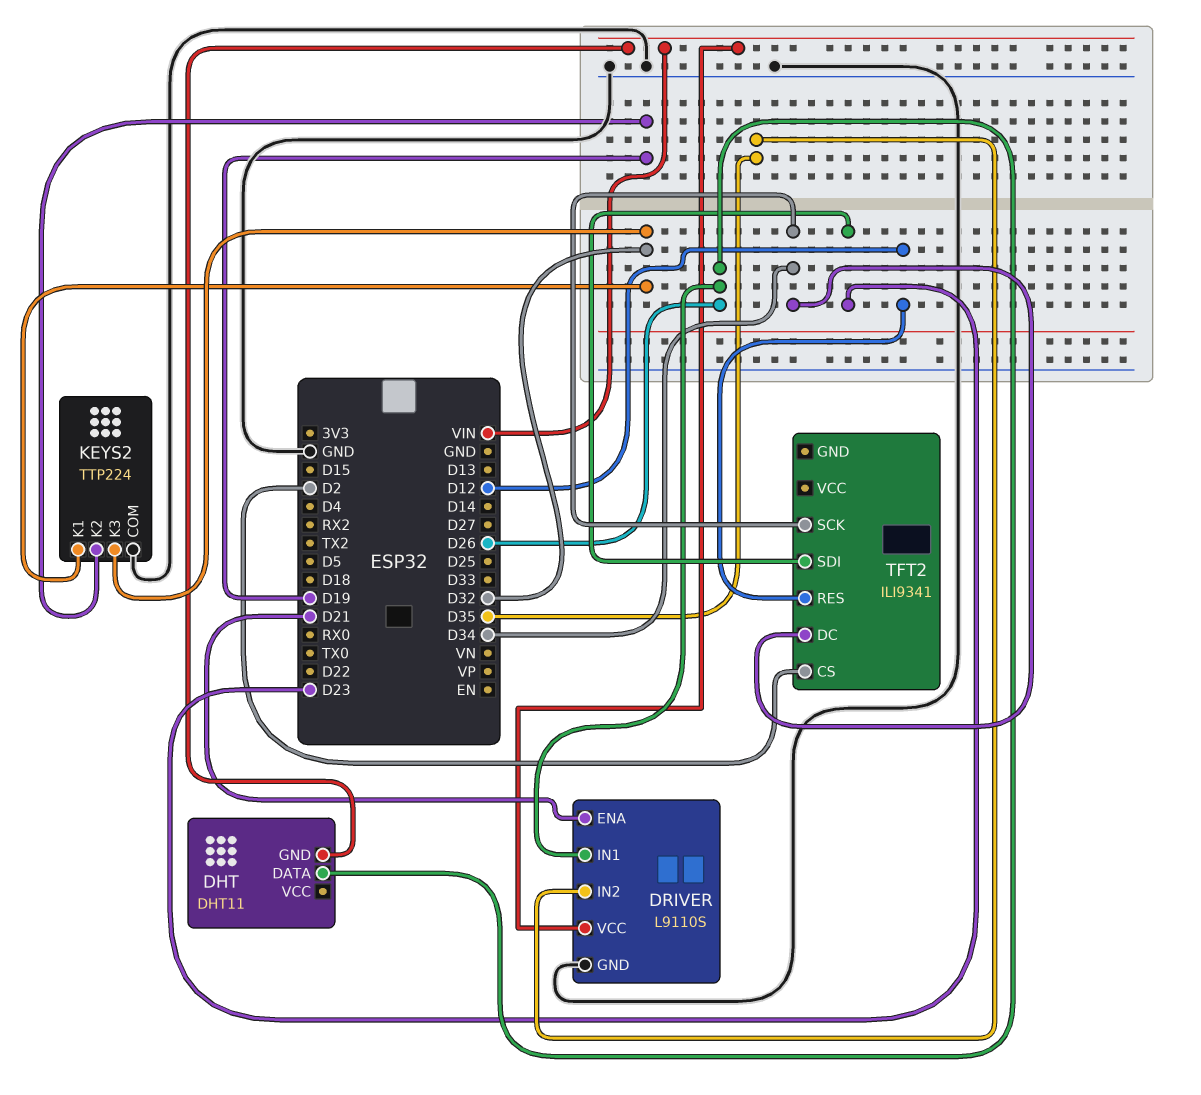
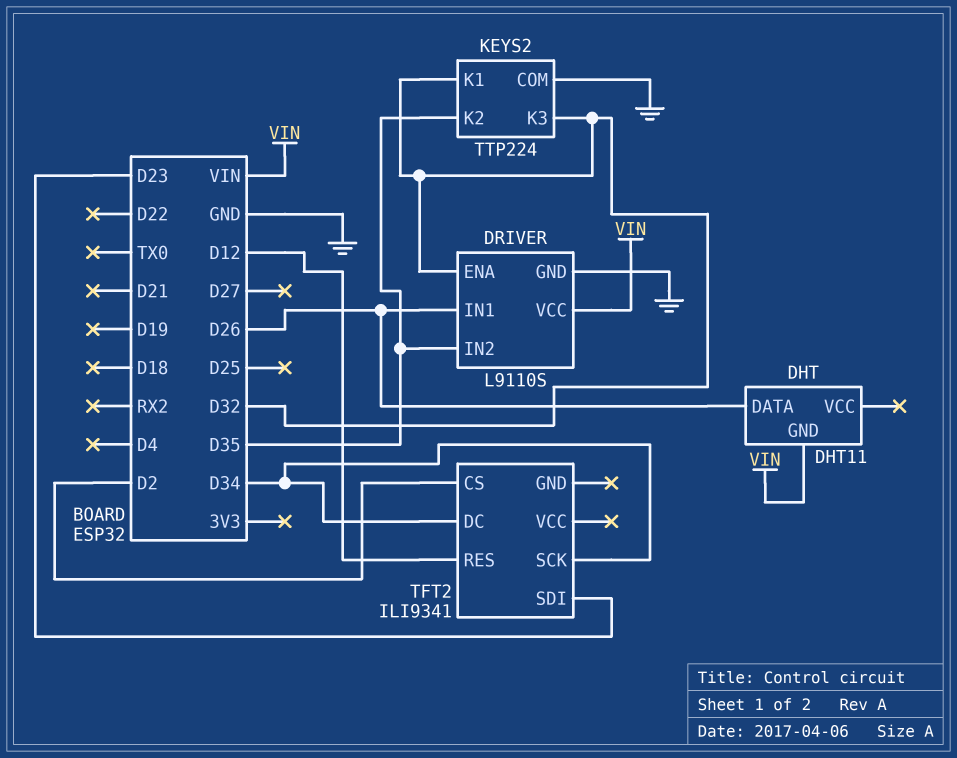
DRIVER pin ENA: D21 -> D32
KEYS2 pin K2: D19 -> D35

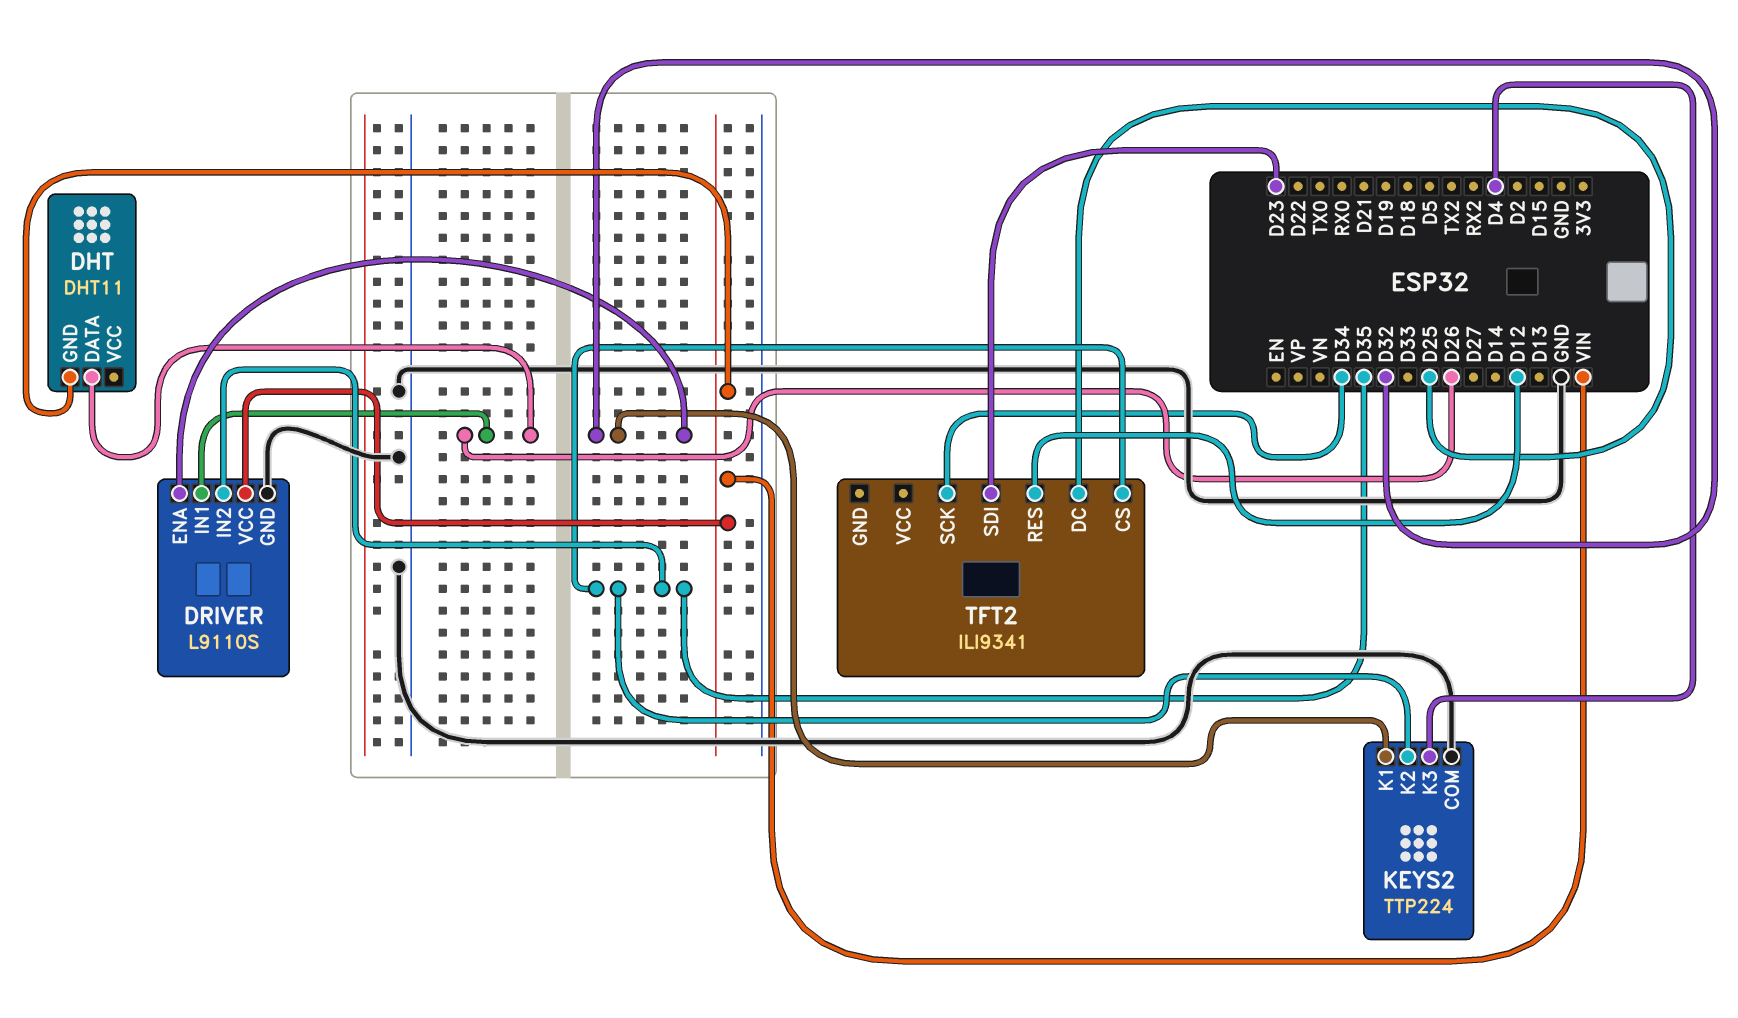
KEYS2 pin K3: D32 -> D4
TFT2 pin CS: D2 -> D35
TFT2 pin DC: D34 -> D25

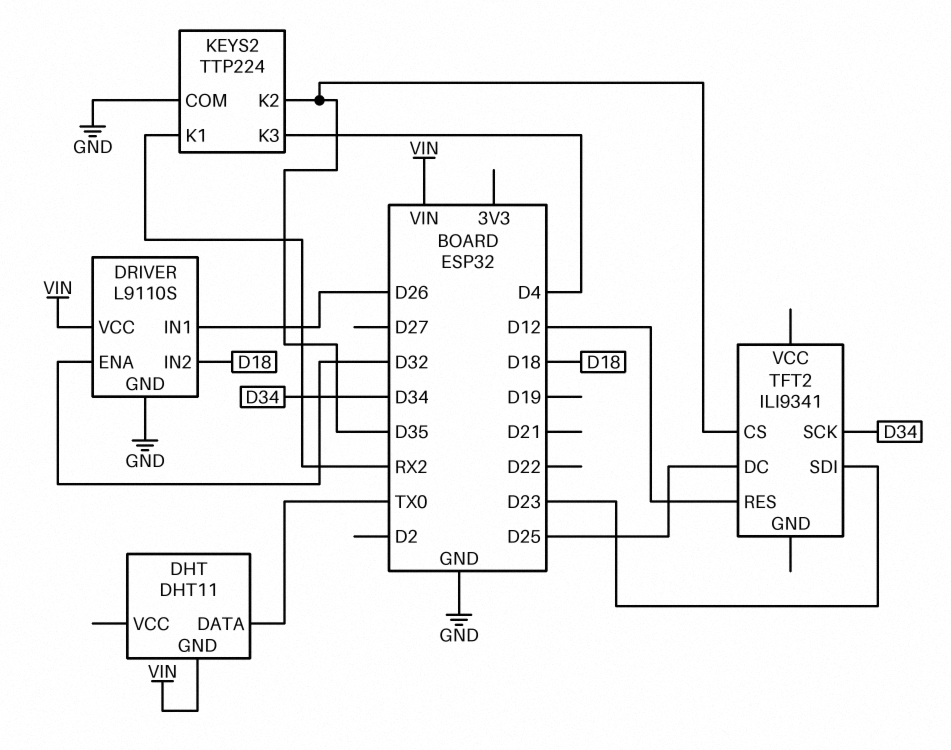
DHT pin DATA: D26 -> TX0
DRIVER pin IN2: D35 -> D18
KEYS2 pin K1: D32 -> RX2

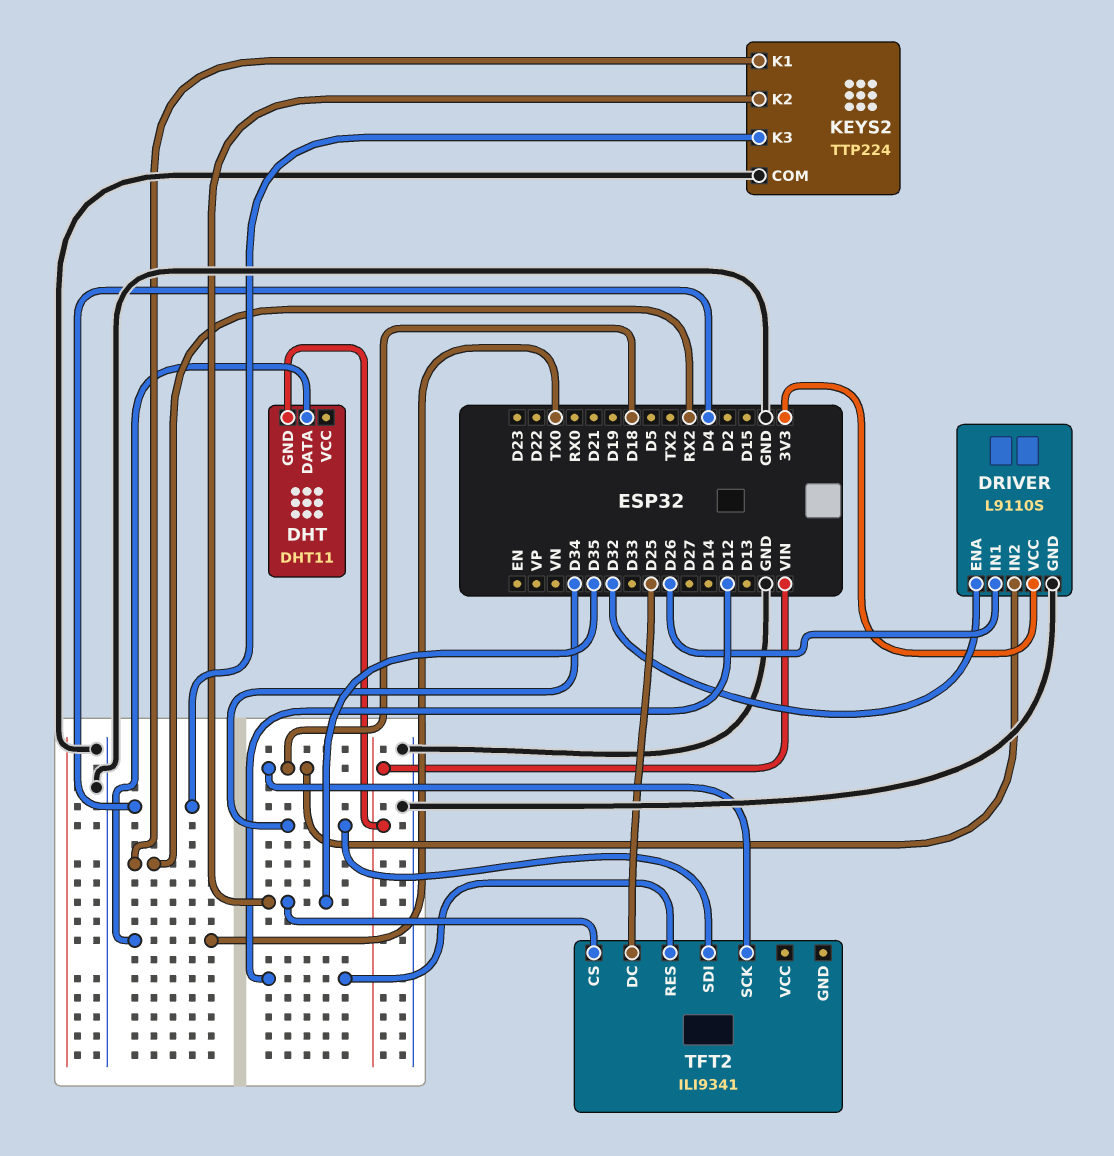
DRIVER pin VCC: VIN -> 3V3
TFT2 pin SCK: D34 -> D18
TFT2 pin SDI: D23 -> D34

